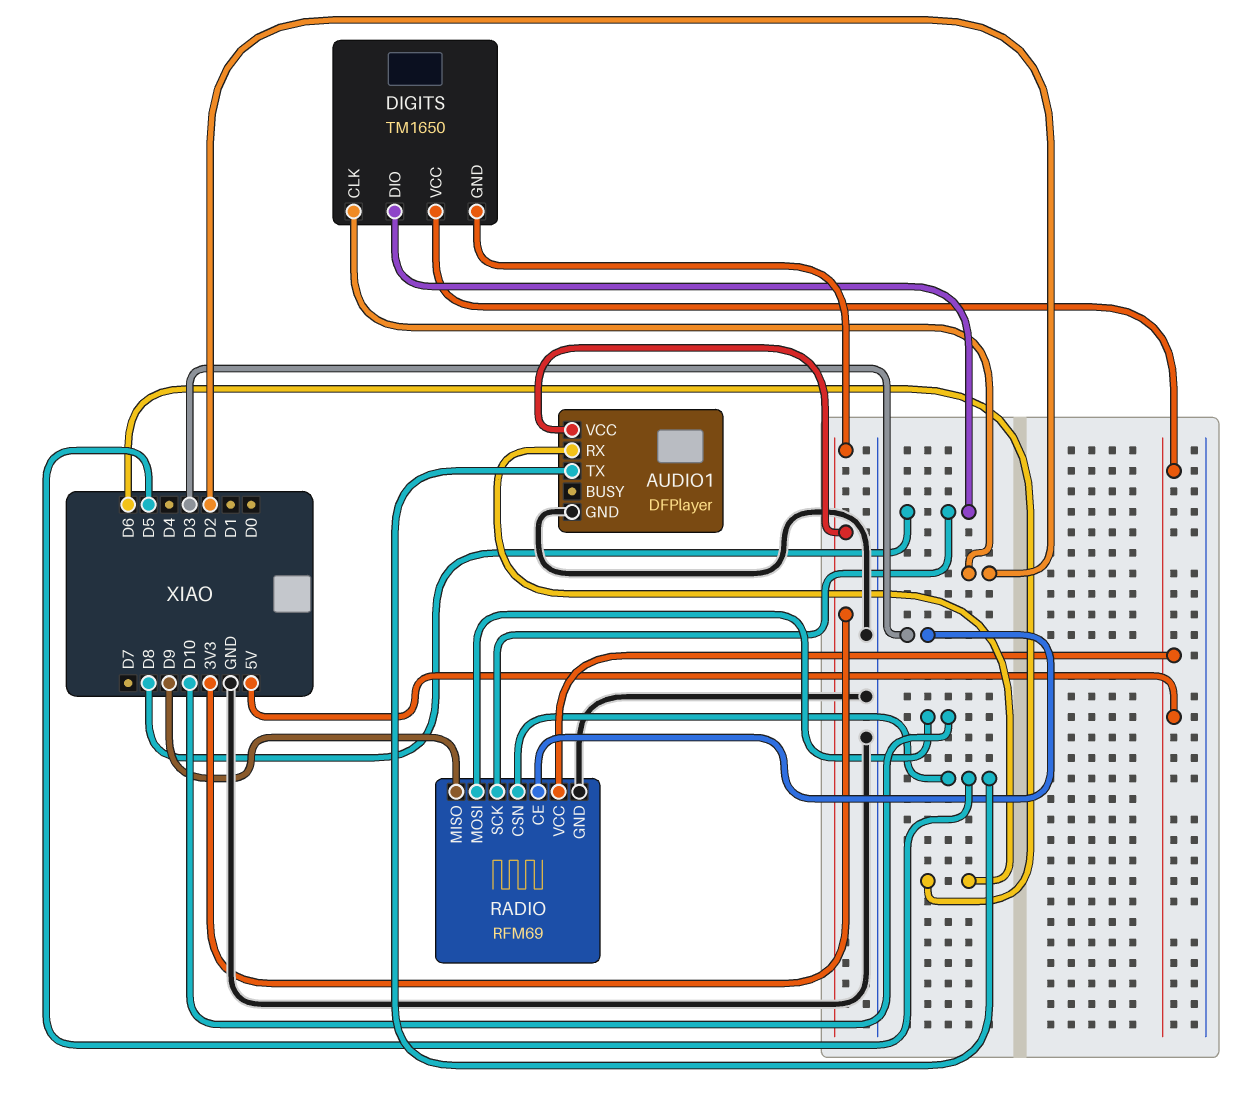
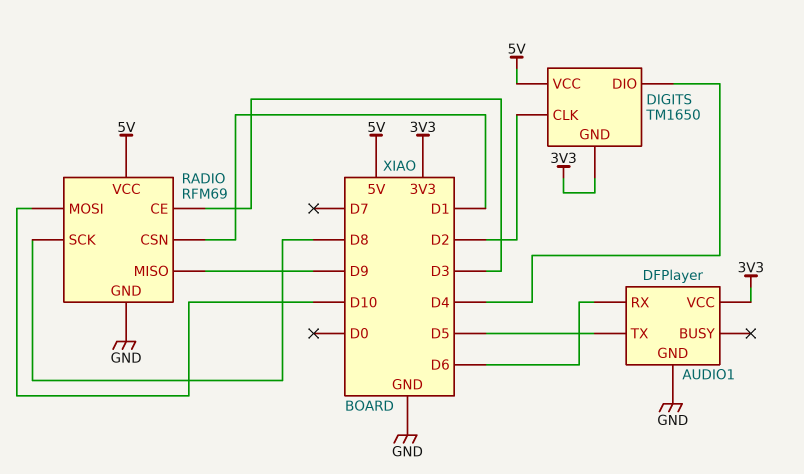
DIGITS pin DIO: D8 -> D4
RADIO pin CSN: D5 -> D1

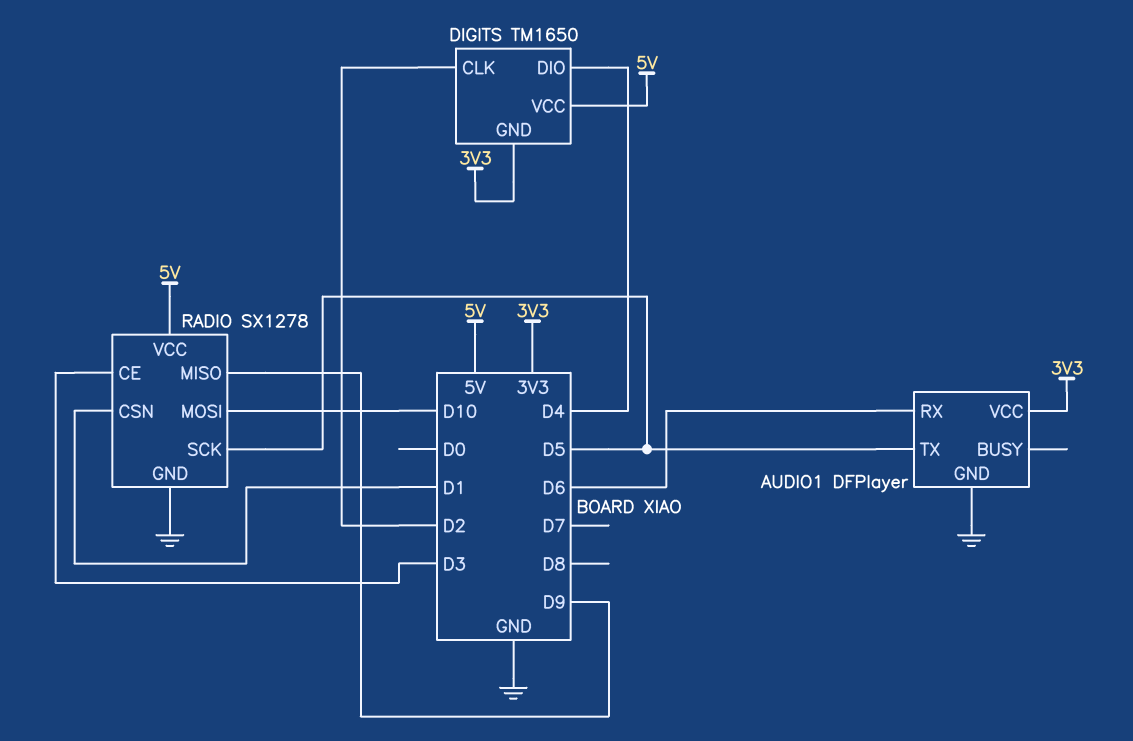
RADIO: RFM69 -> SX1278
RADIO pin SCK: D8 -> D5

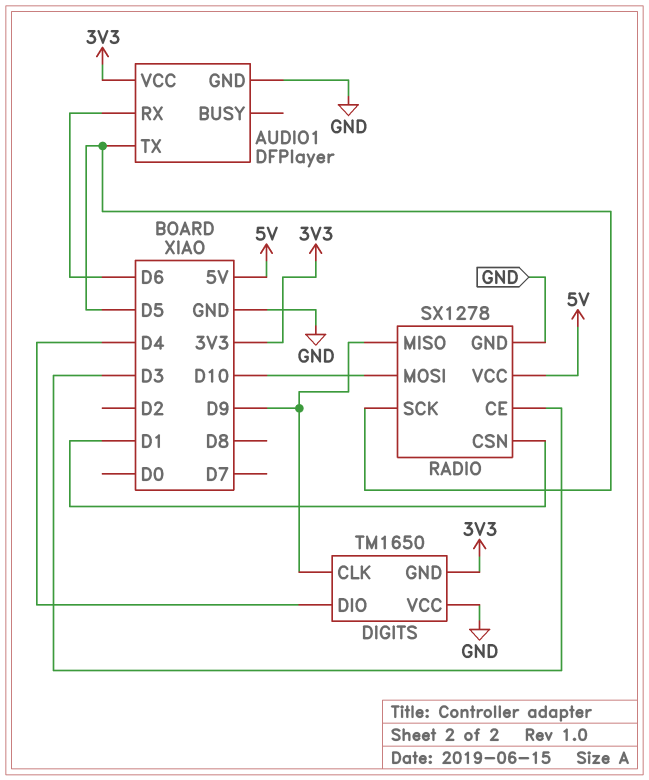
DIGITS pin CLK: D2 -> D9
DIGITS pin VCC: 5V -> GND

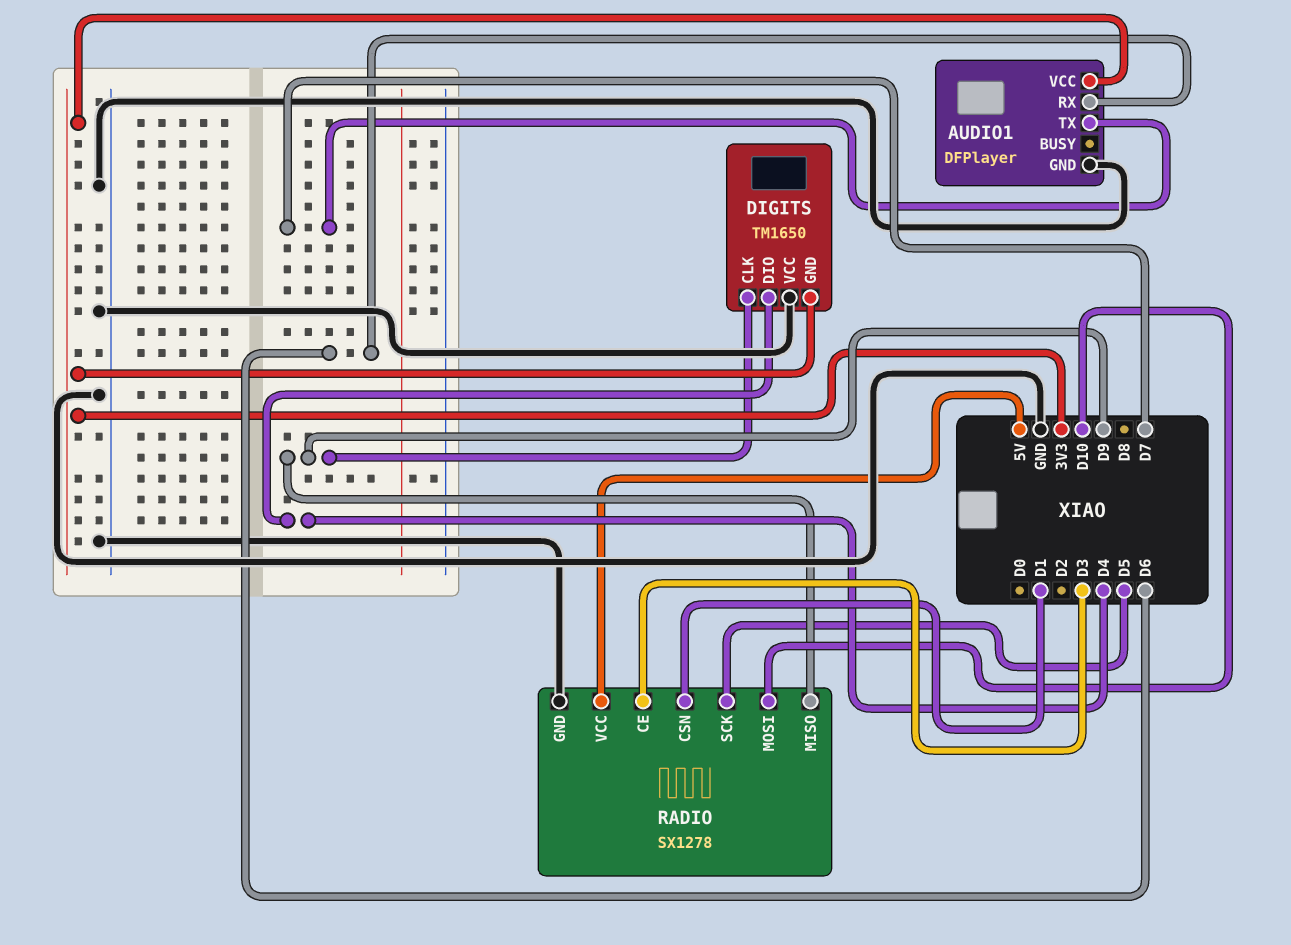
AUDIO1 pin TX: D5 -> D7

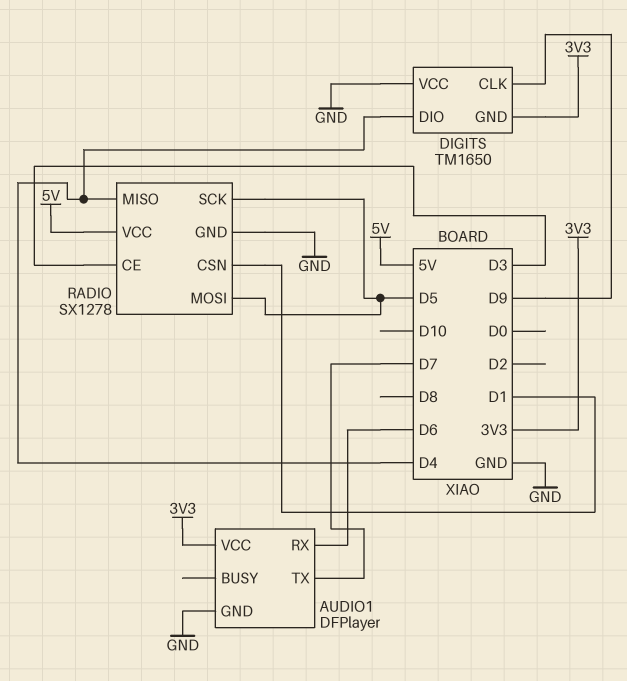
RADIO pin MISO: D9 -> D4
RADIO pin MOSI: D10 -> D5

